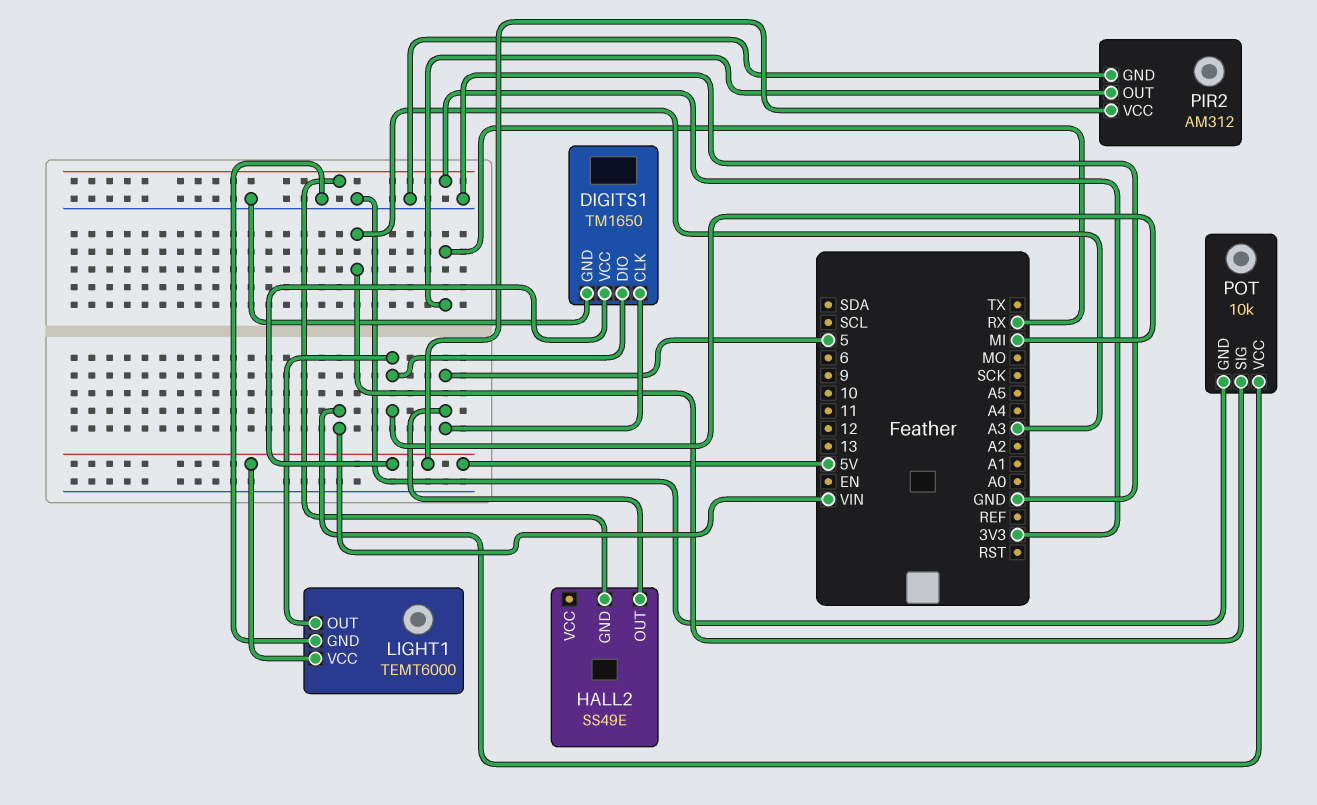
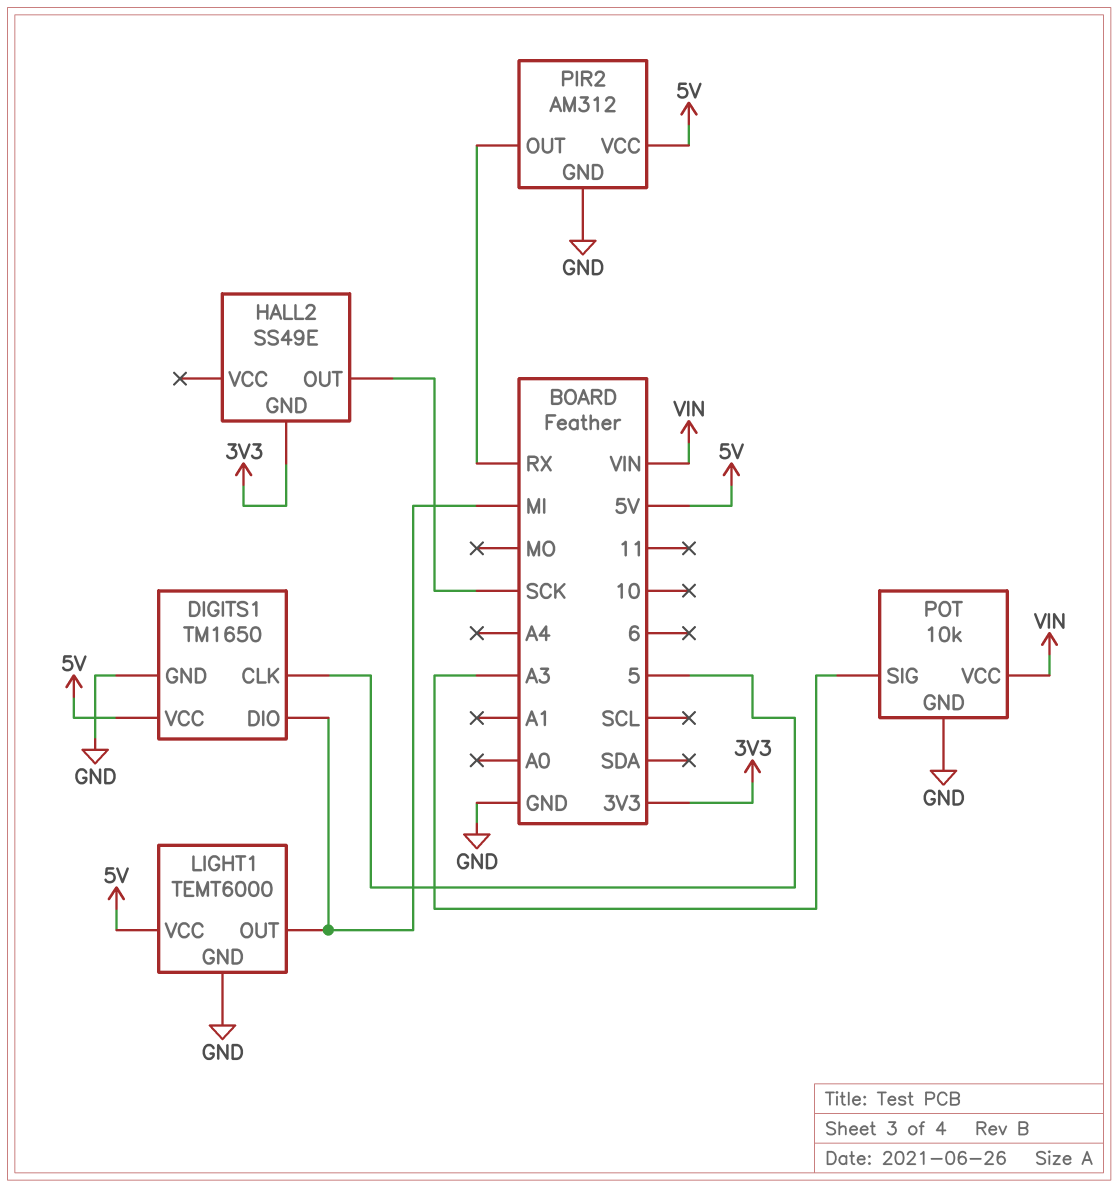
HALL2 pin OUT: 5 -> SCK

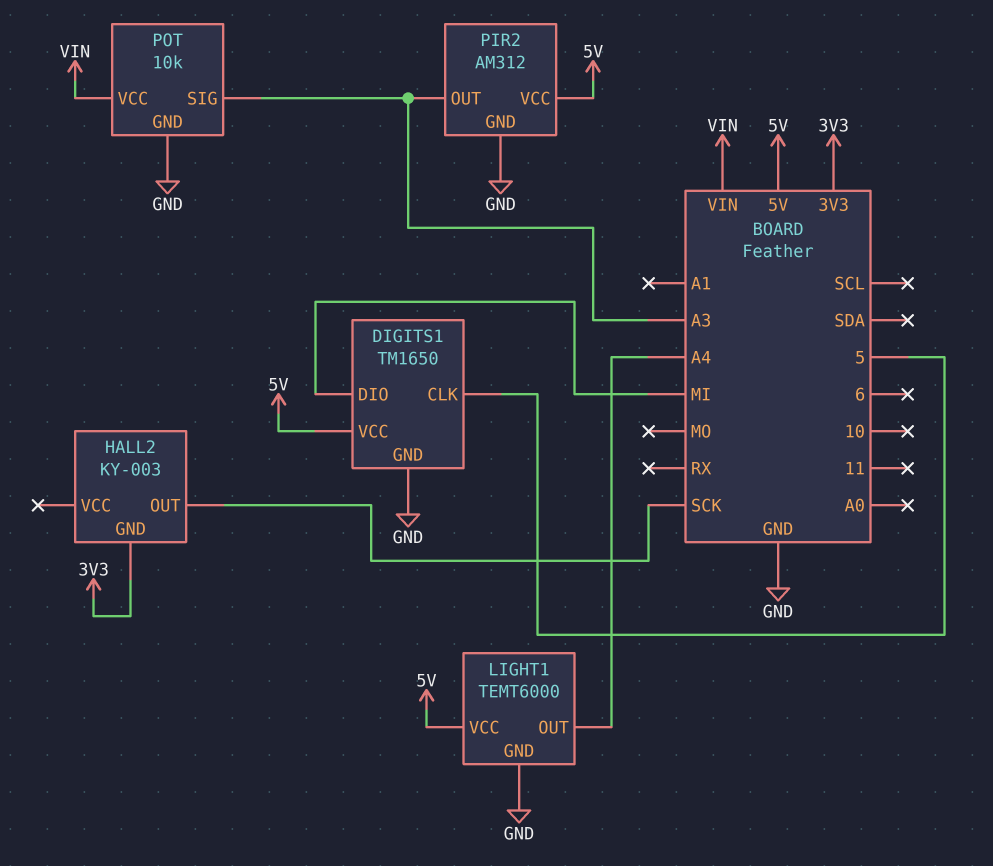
HALL2: SS49E -> KY-003
LIGHT1 pin OUT: MI -> A4
PIR2 pin OUT: RX -> A3

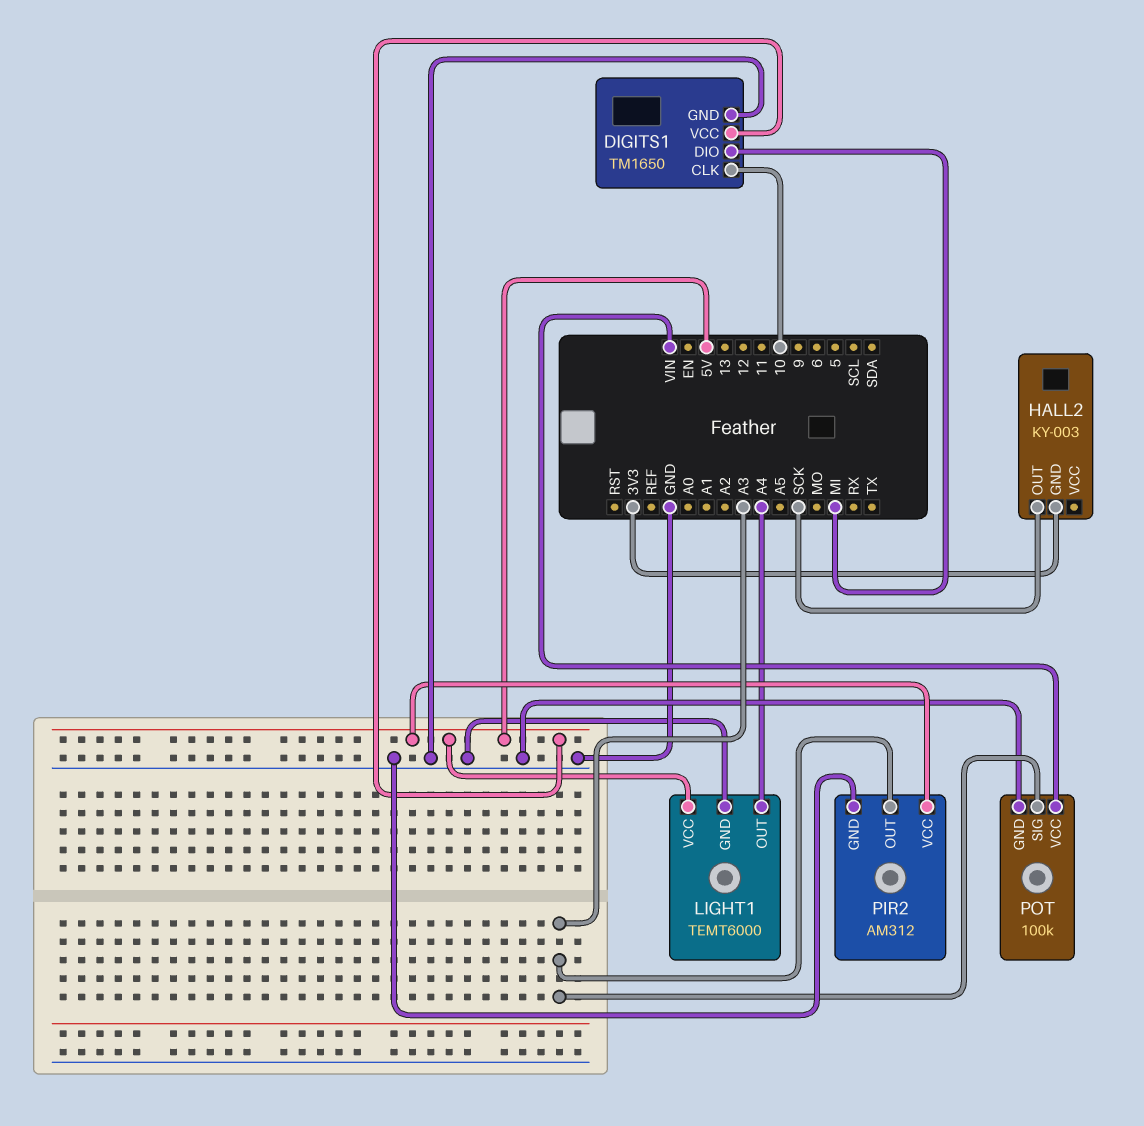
DIGITS1 pin CLK: 5 -> 10
POT: 10k -> 100k

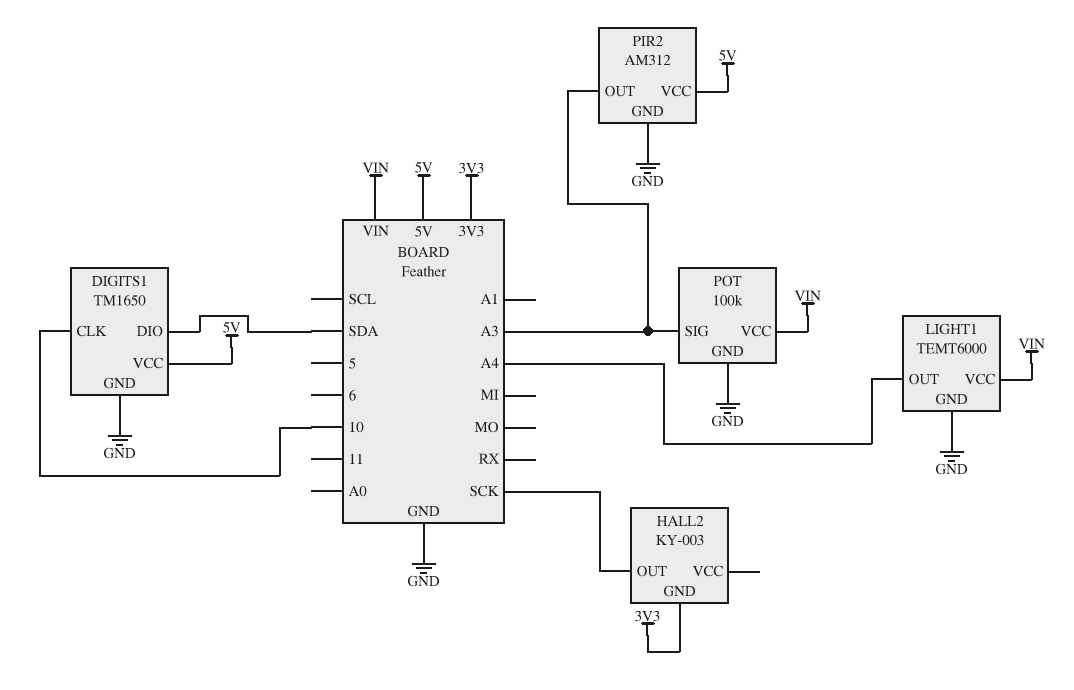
DIGITS1 pin DIO: MI -> SDA
LIGHT1 pin VCC: 5V -> VIN

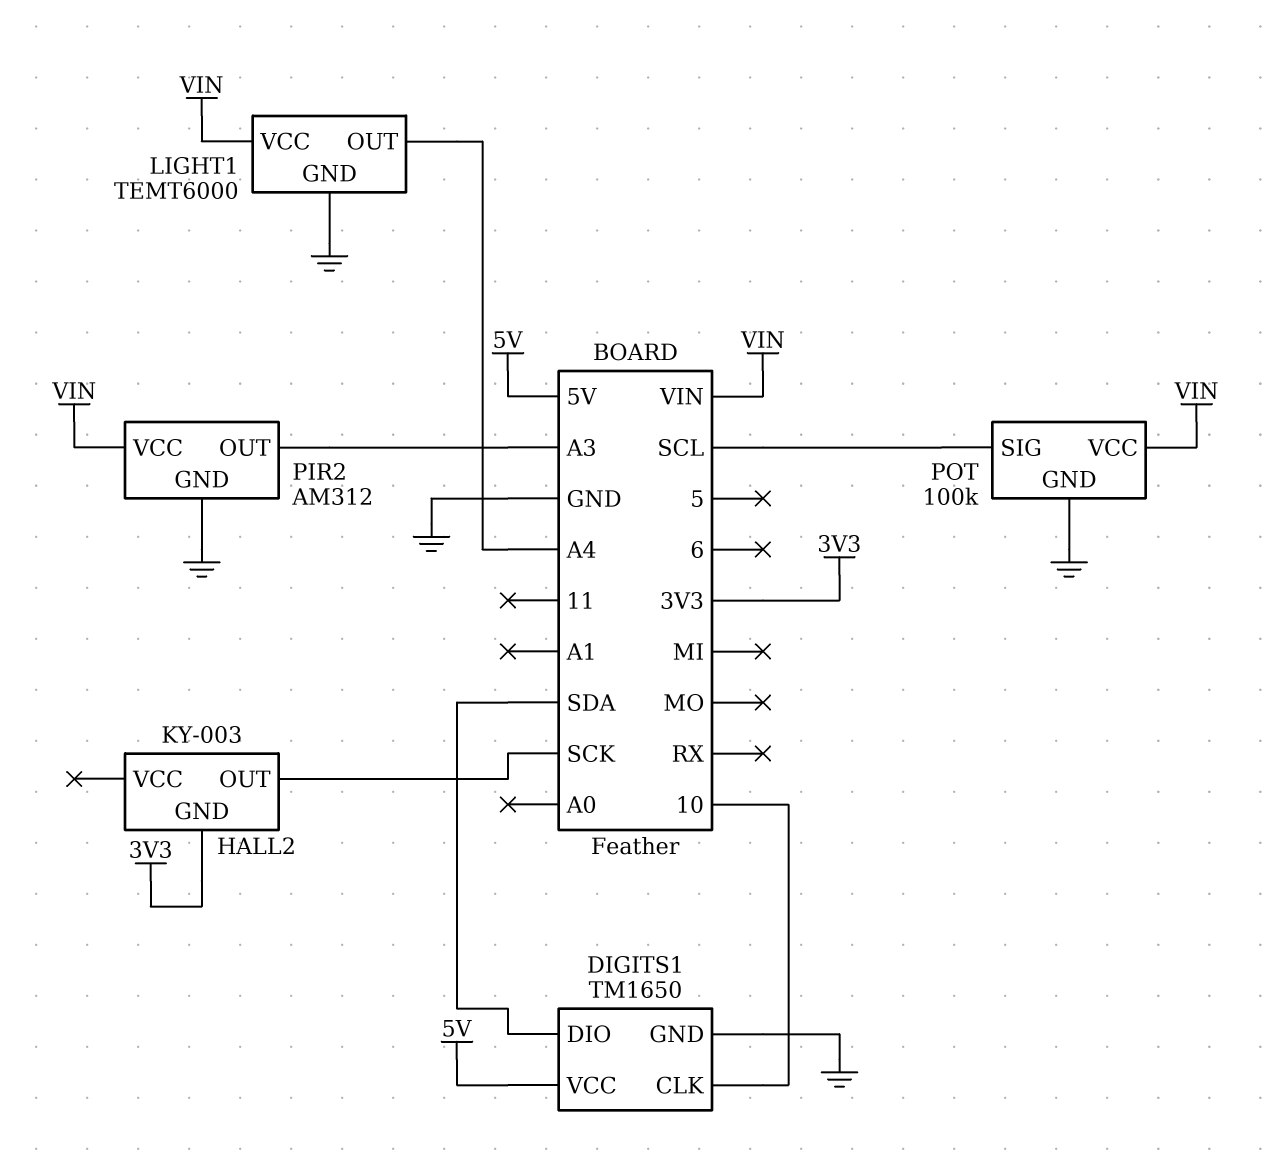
PIR2 pin VCC: 5V -> VIN
POT pin SIG: A3 -> SCL

